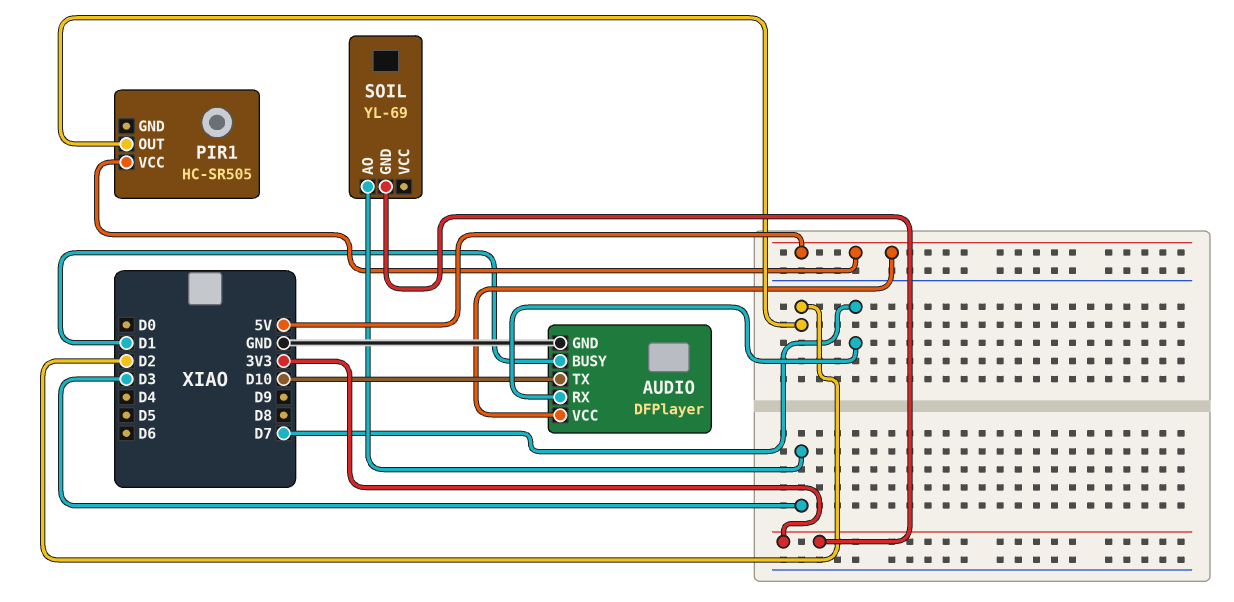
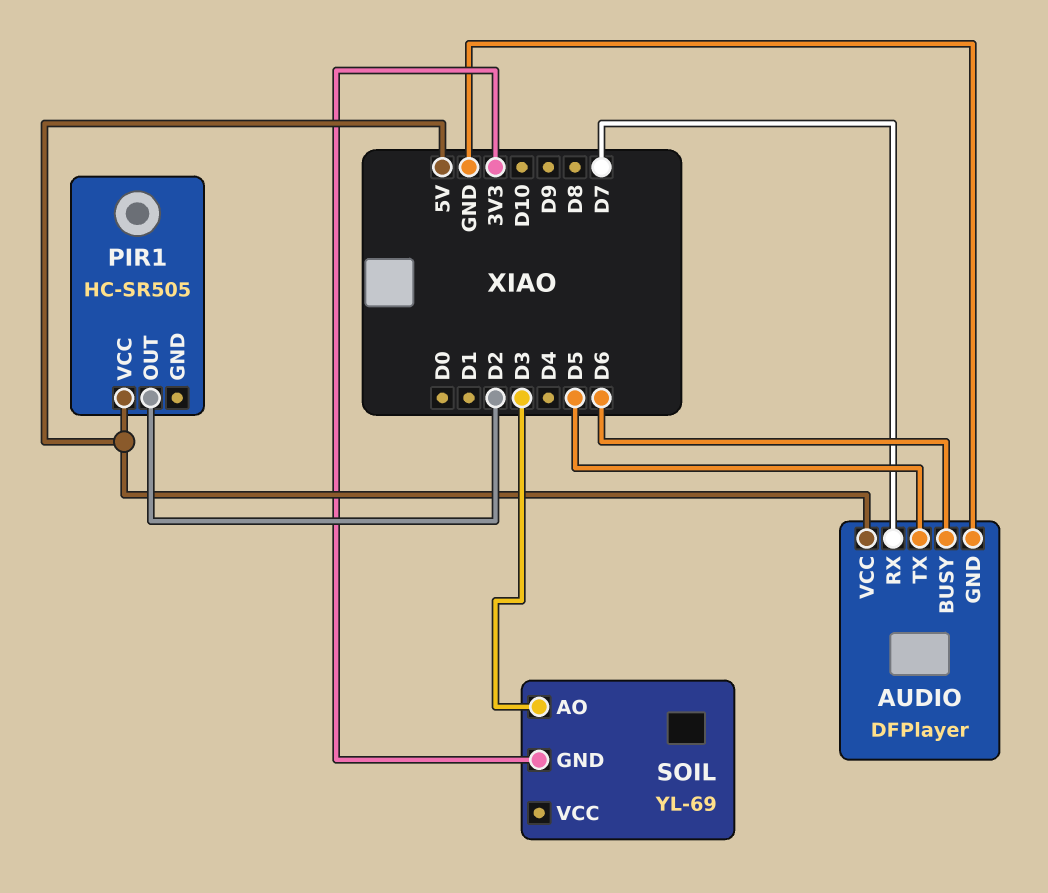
AUDIO pin BUSY: D1 -> D6
AUDIO pin TX: D10 -> D5

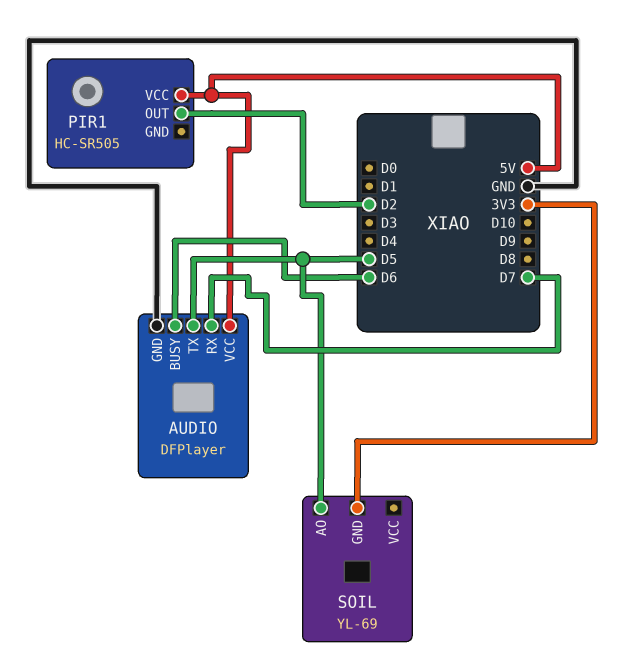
SOIL pin AO: D3 -> D5

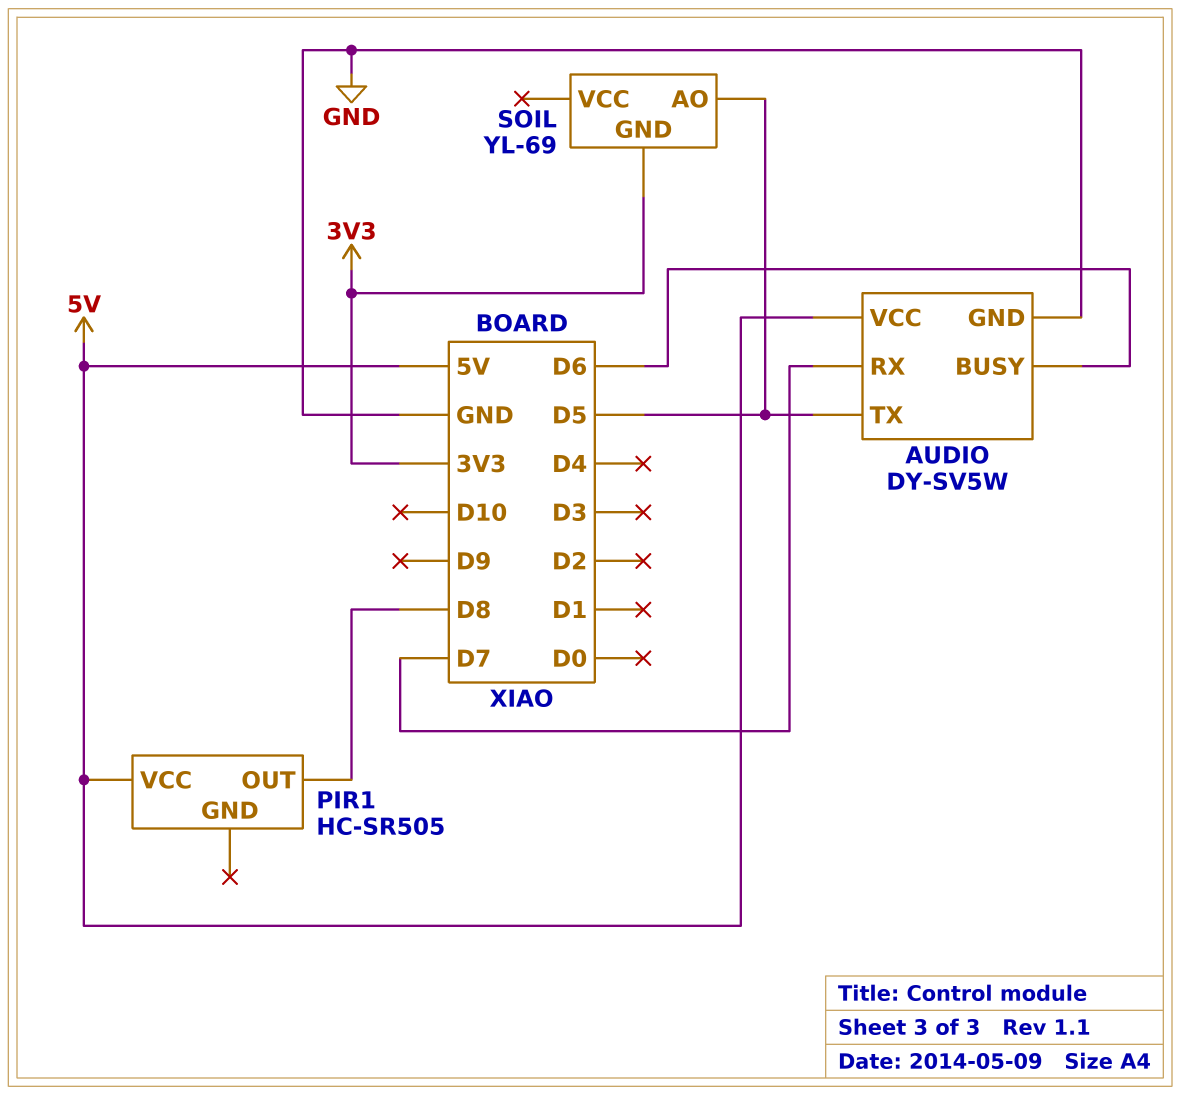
AUDIO: DFPlayer -> DY-SV5W
PIR1 pin OUT: D2 -> D8

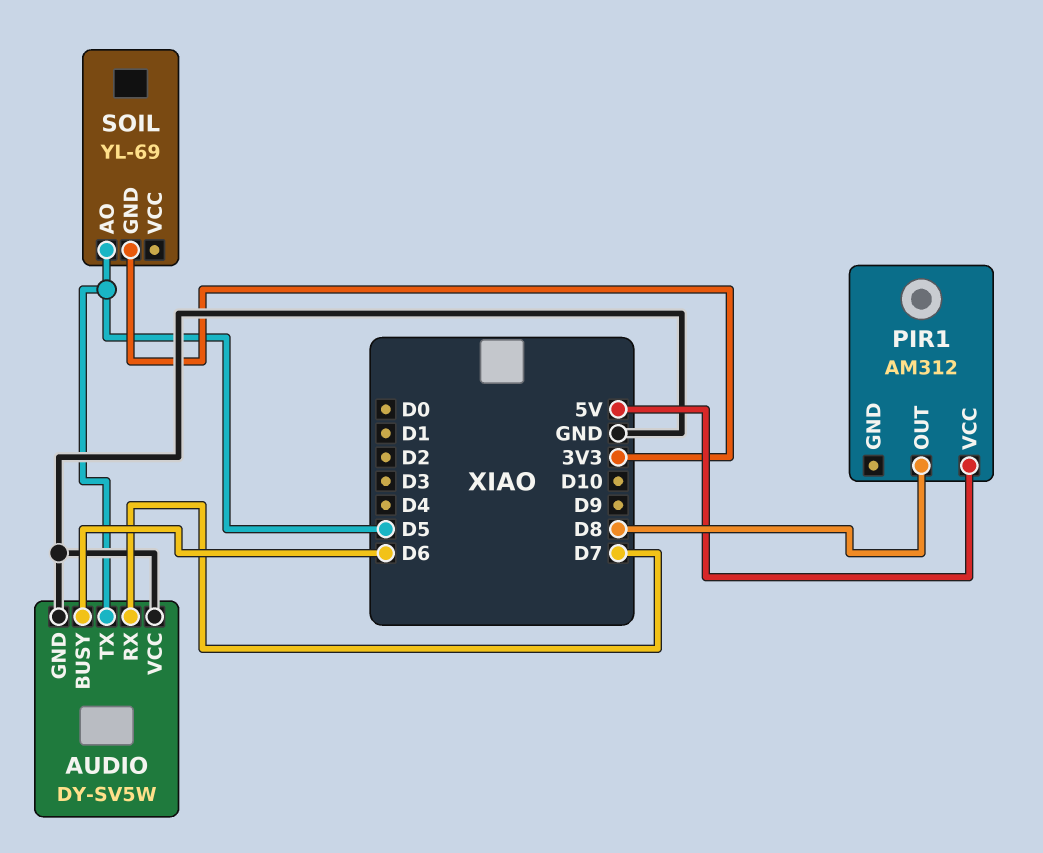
AUDIO pin VCC: 5V -> GND
PIR1: HC-SR505 -> AM312

